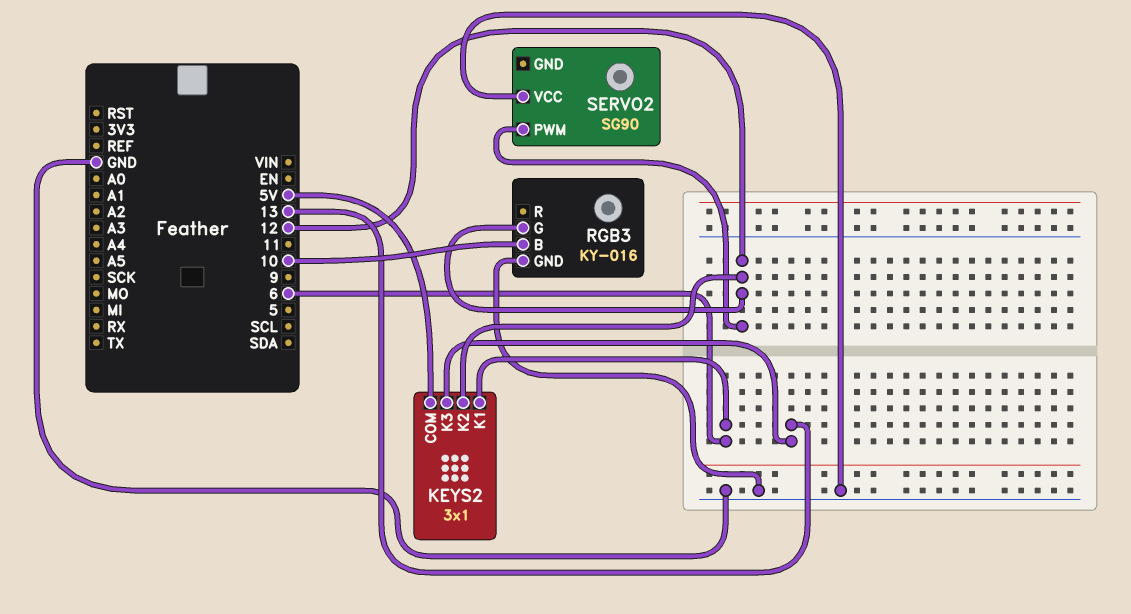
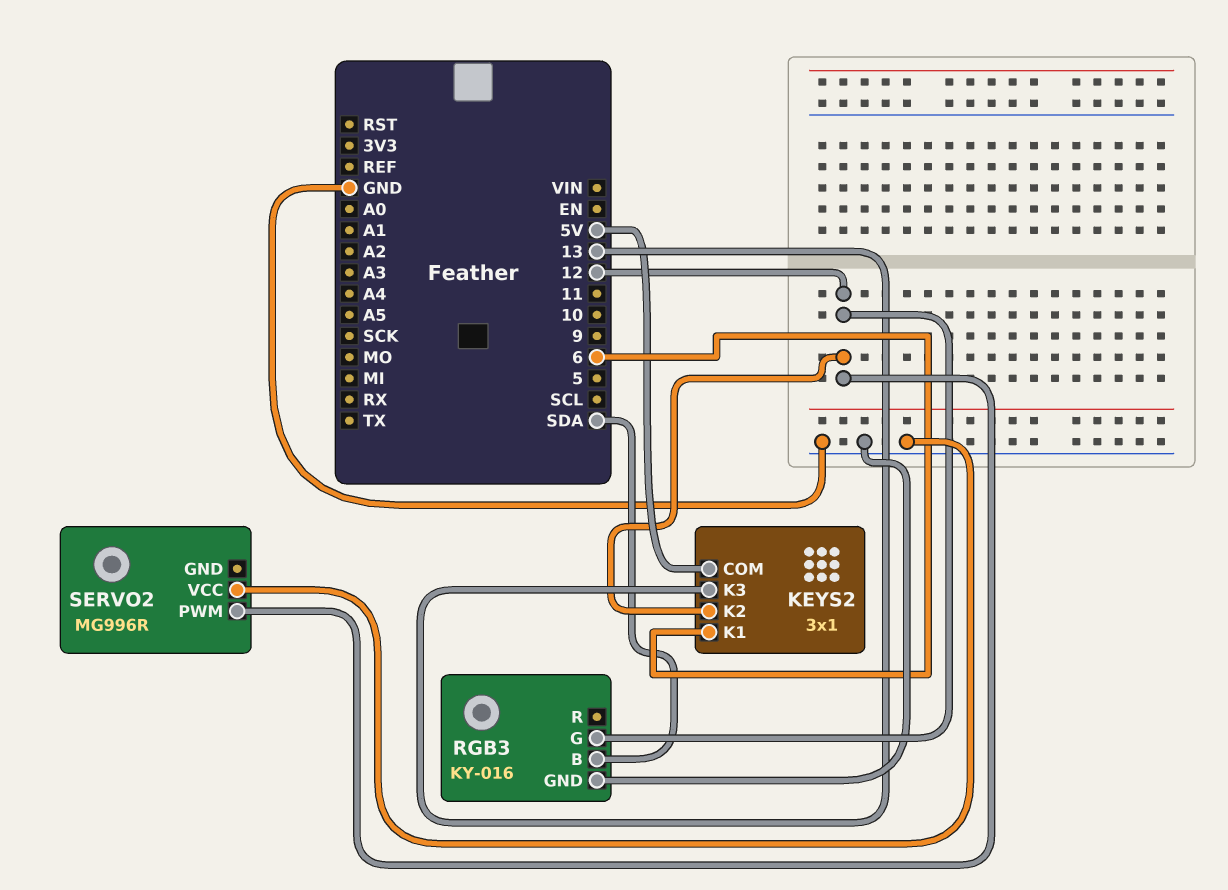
RGB3 pin B: 10 -> SDA
SERVO2: SG90 -> MG996R

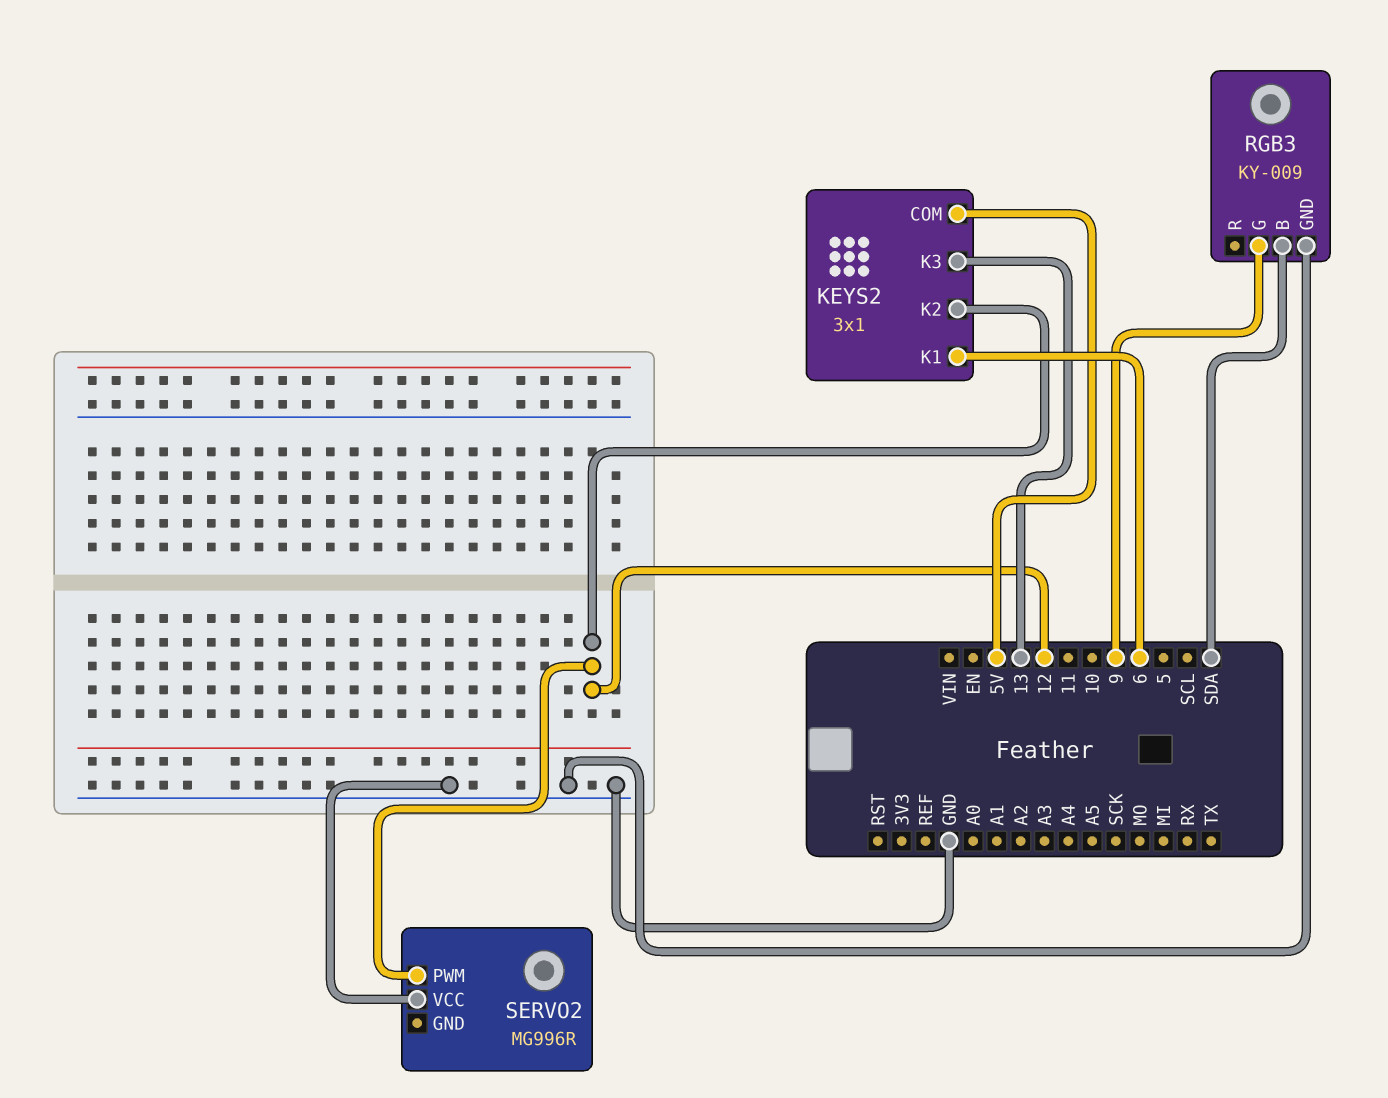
RGB3: KY-016 -> KY-009
RGB3 pin G: 12 -> 9

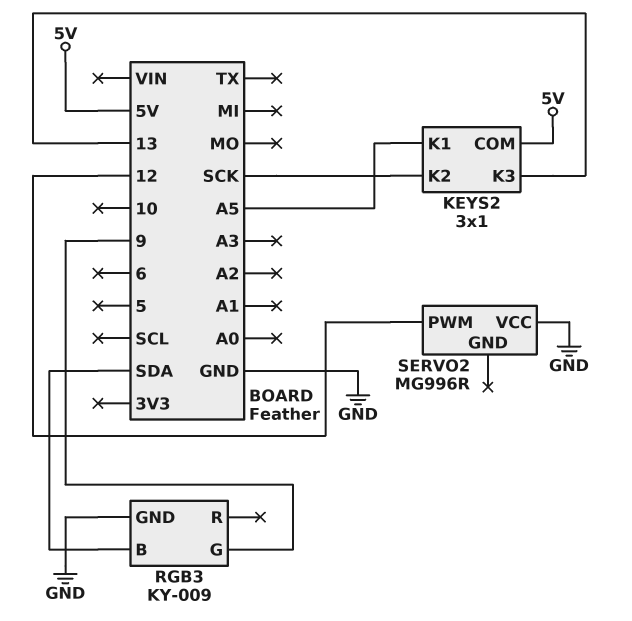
KEYS2 pin K1: 6 -> A5
KEYS2 pin K2: 12 -> SCK

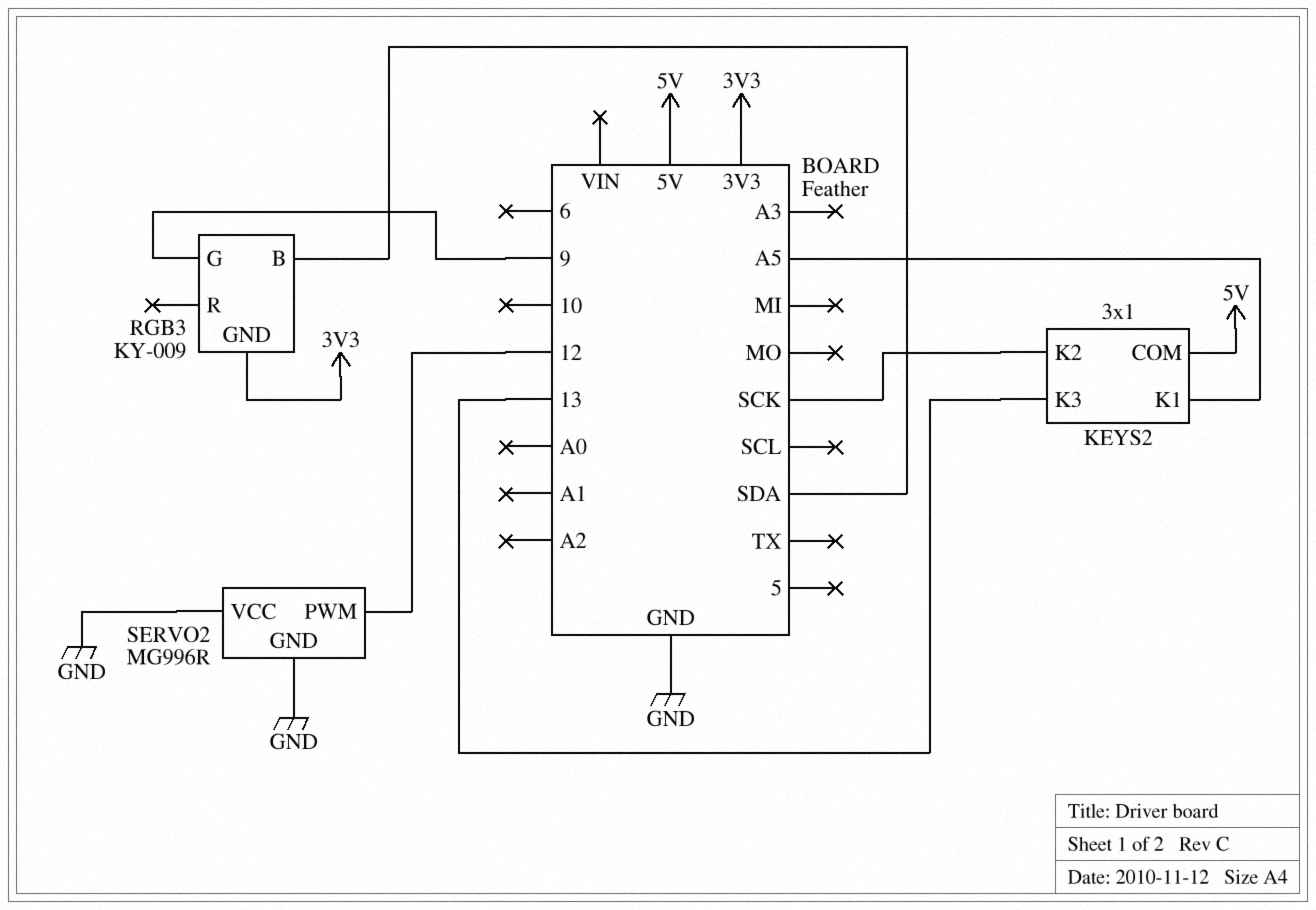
RGB3 pin GND: GND -> 3V3
SERVO2 pin GND: none -> GND

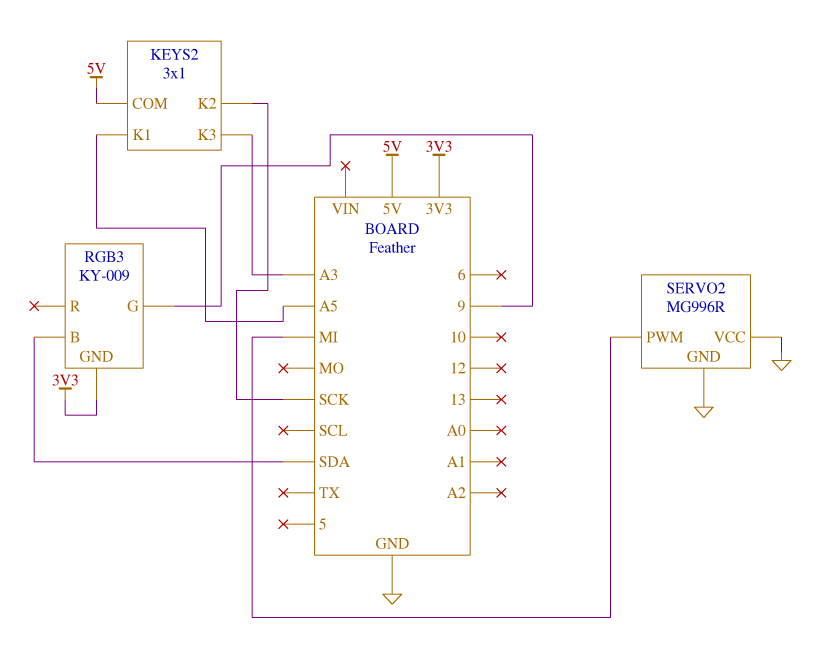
KEYS2 pin K3: 13 -> A3
SERVO2 pin PWM: 12 -> MI

